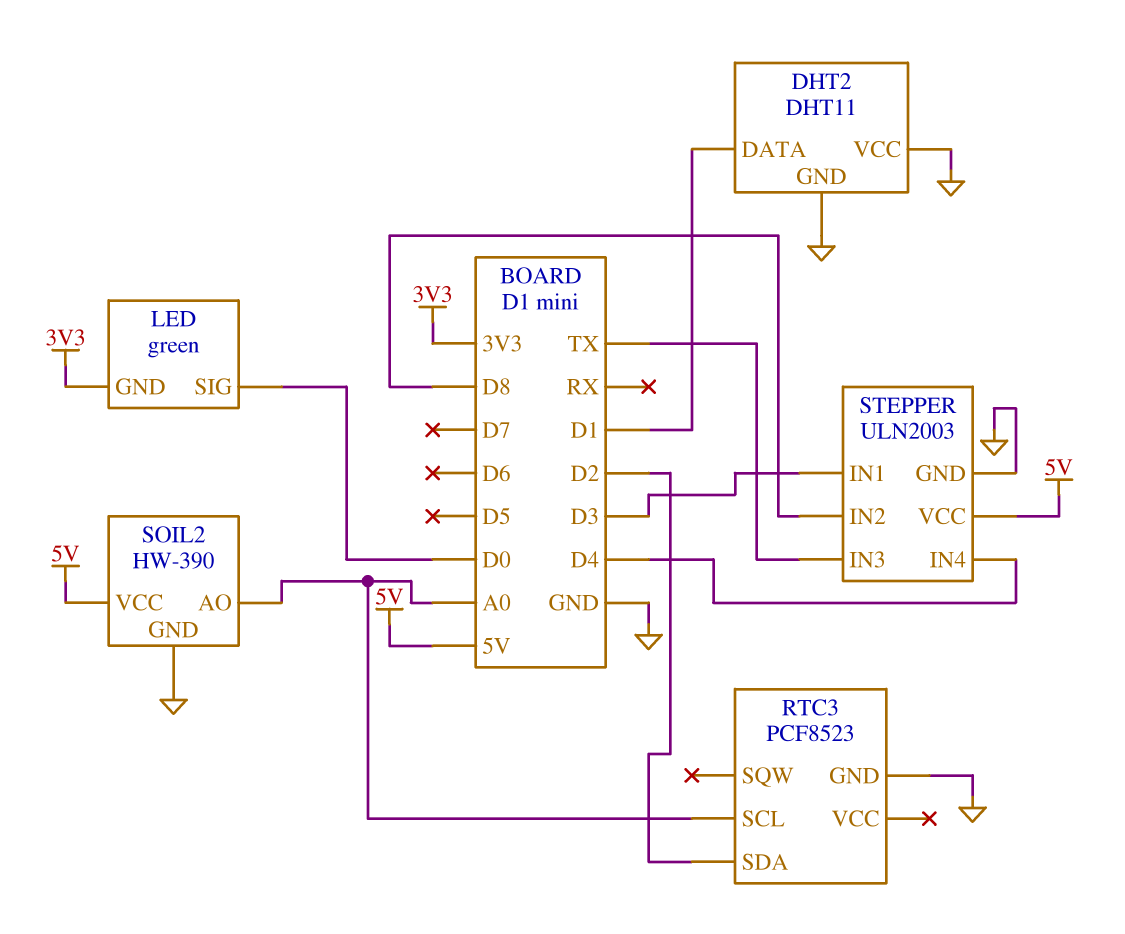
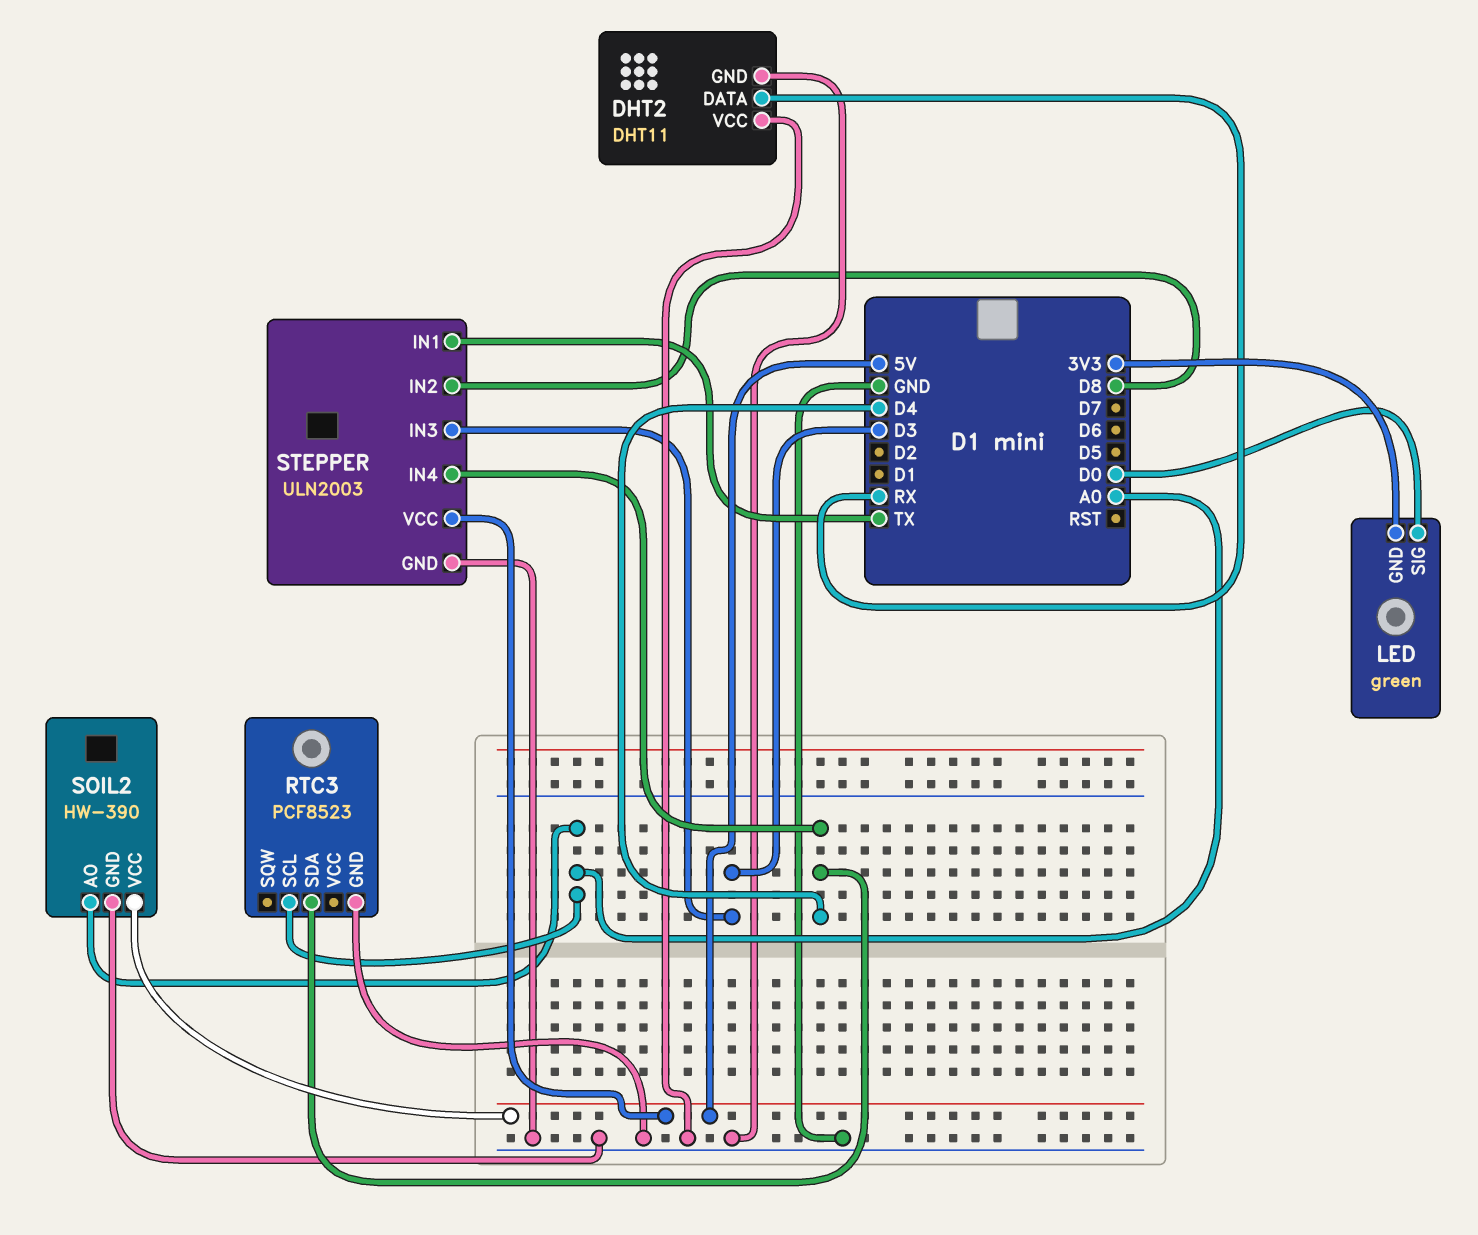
DHT2 pin DATA: D1 -> RX
RTC3 pin SDA: D2 -> D4
STEPPER pin IN1: D3 -> TX
STEPPER pin IN3: TX -> D3

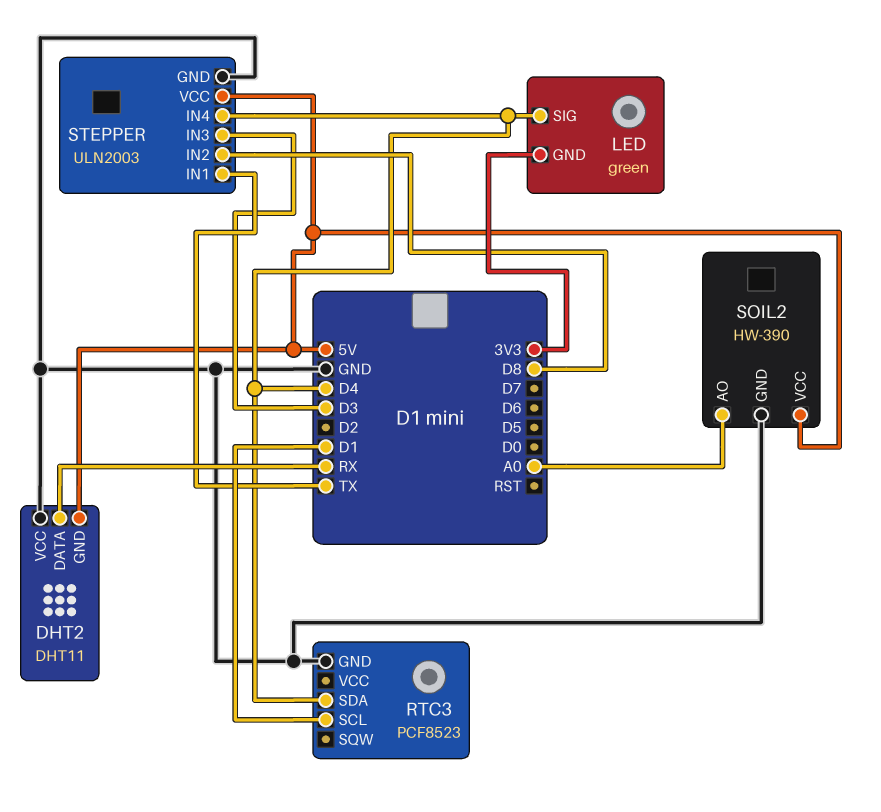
DHT2 pin GND: GND -> 5V
LED pin SIG: D0 -> D4
RTC3 pin SCL: A0 -> D1

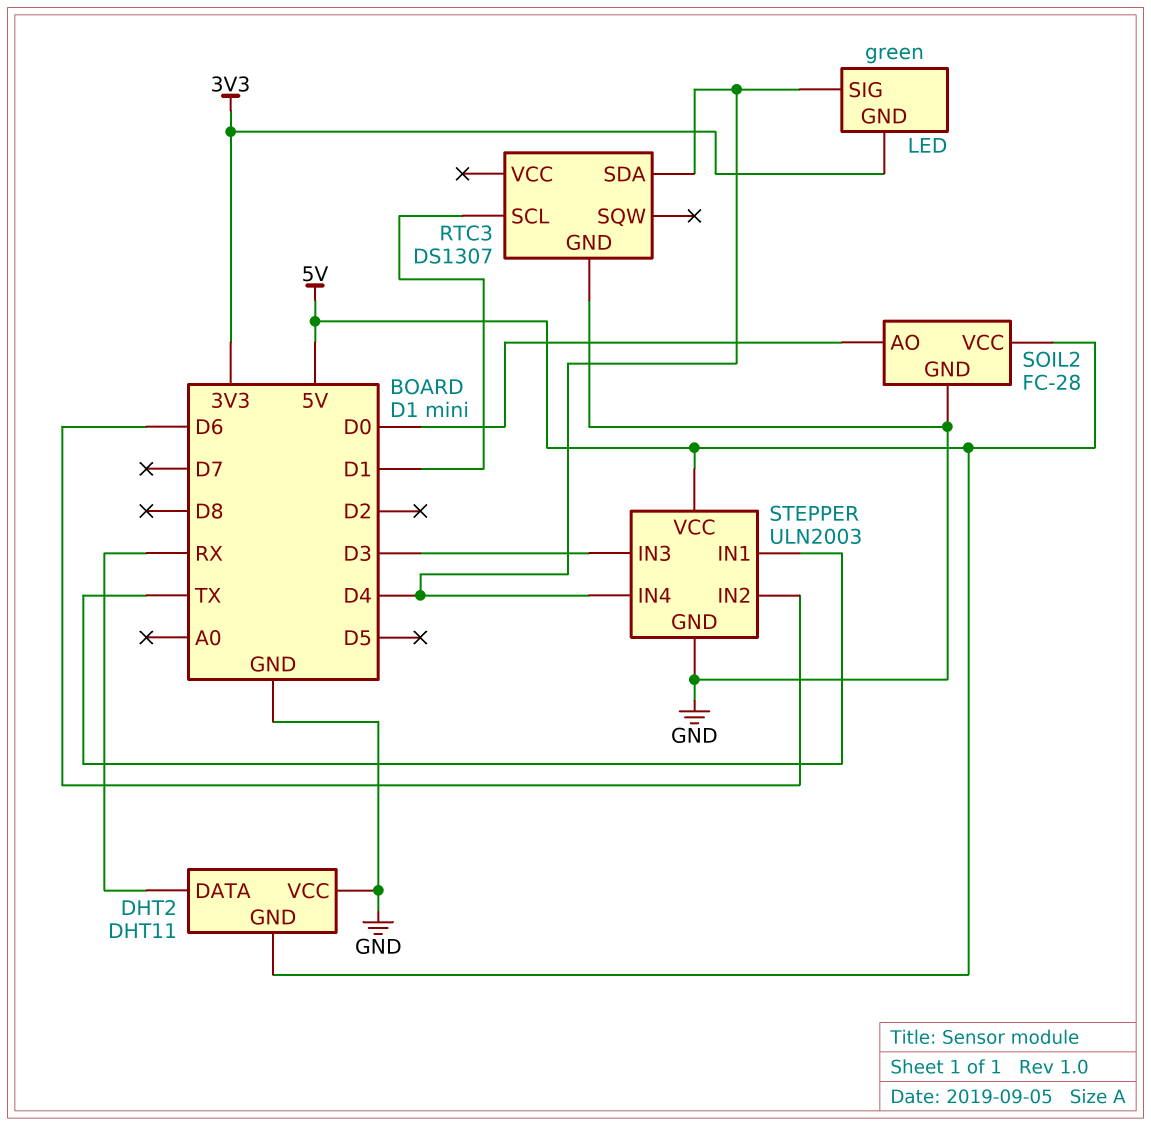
RTC3: PCF8523 -> DS1307
SOIL2: HW-390 -> FC-28
SOIL2 pin AO: A0 -> D0
STEPPER pin IN2: D8 -> D6

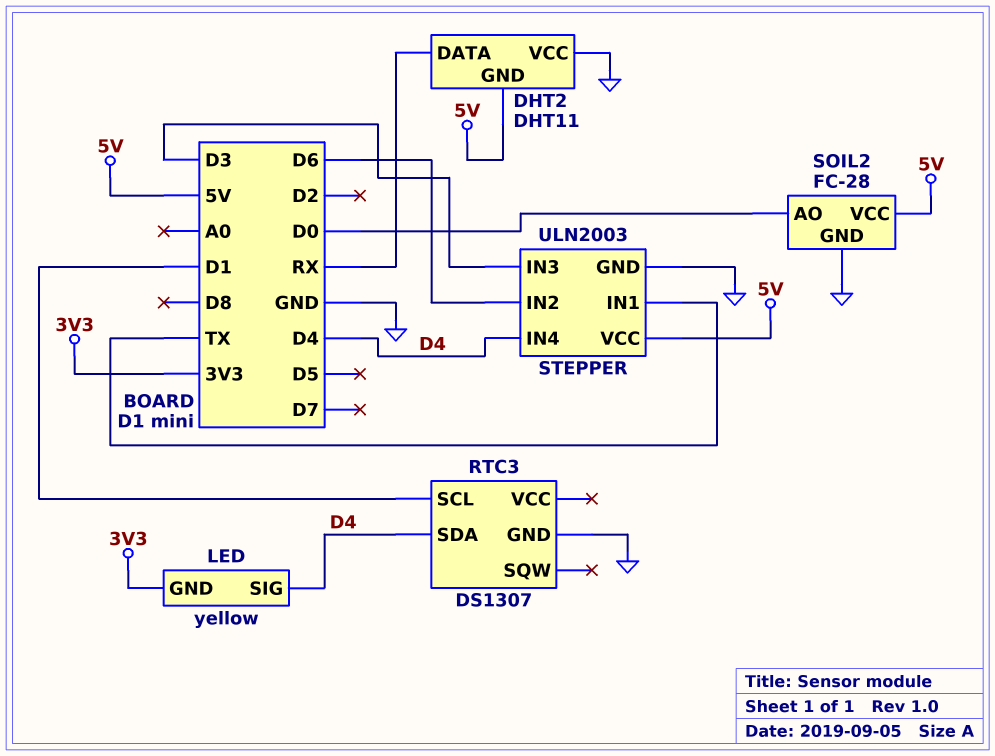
LED: green -> yellow

